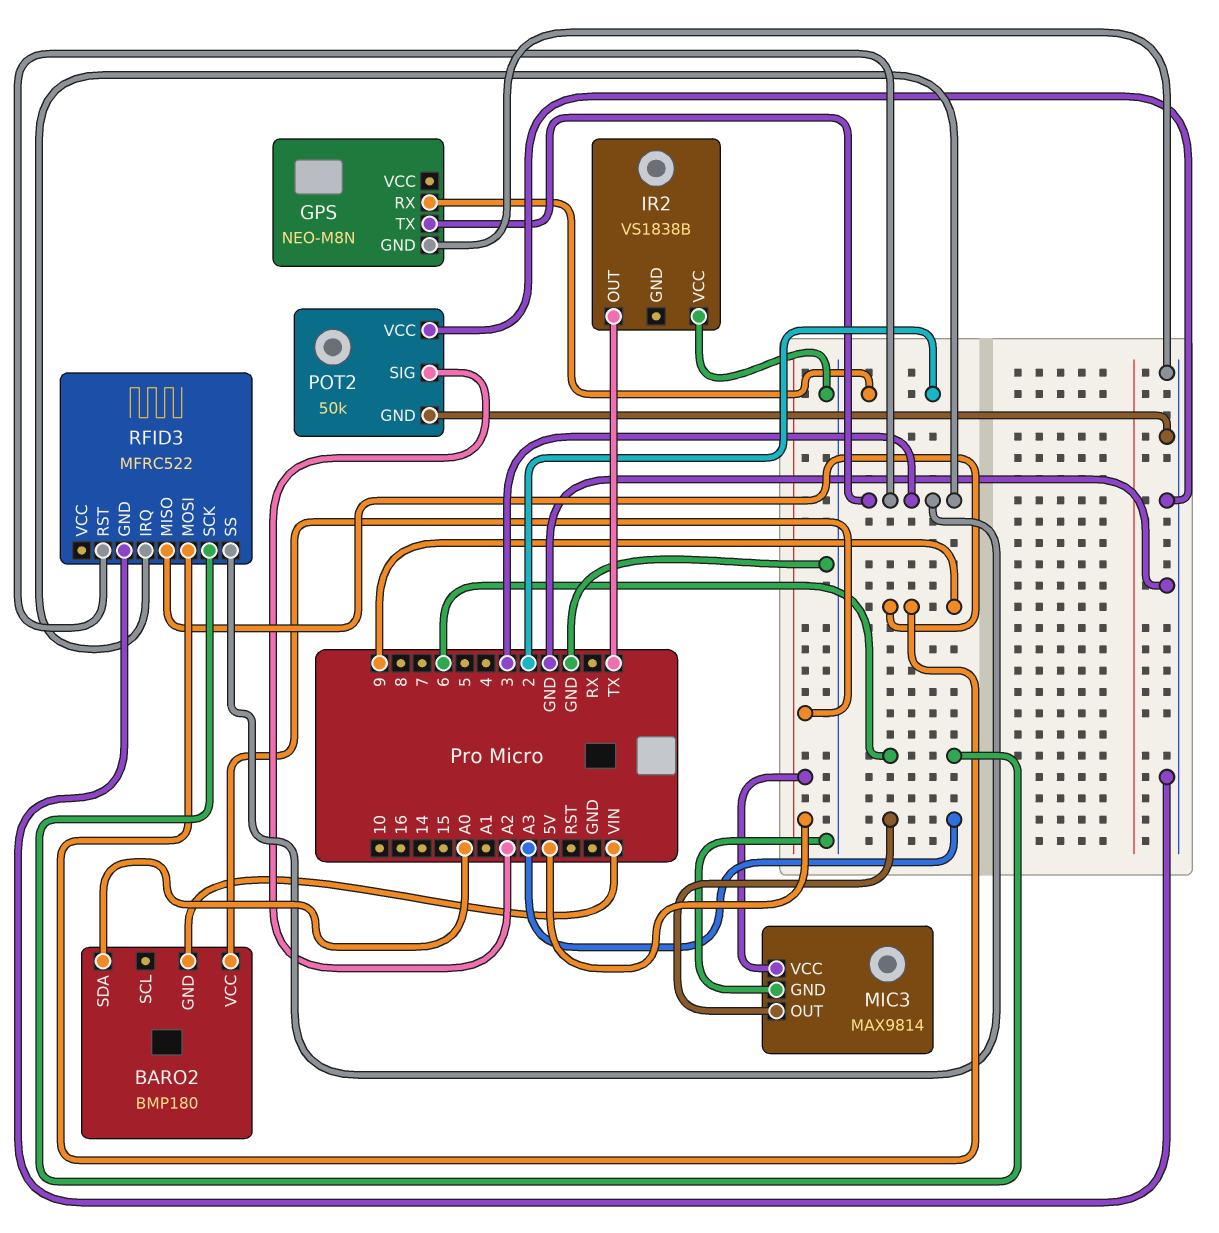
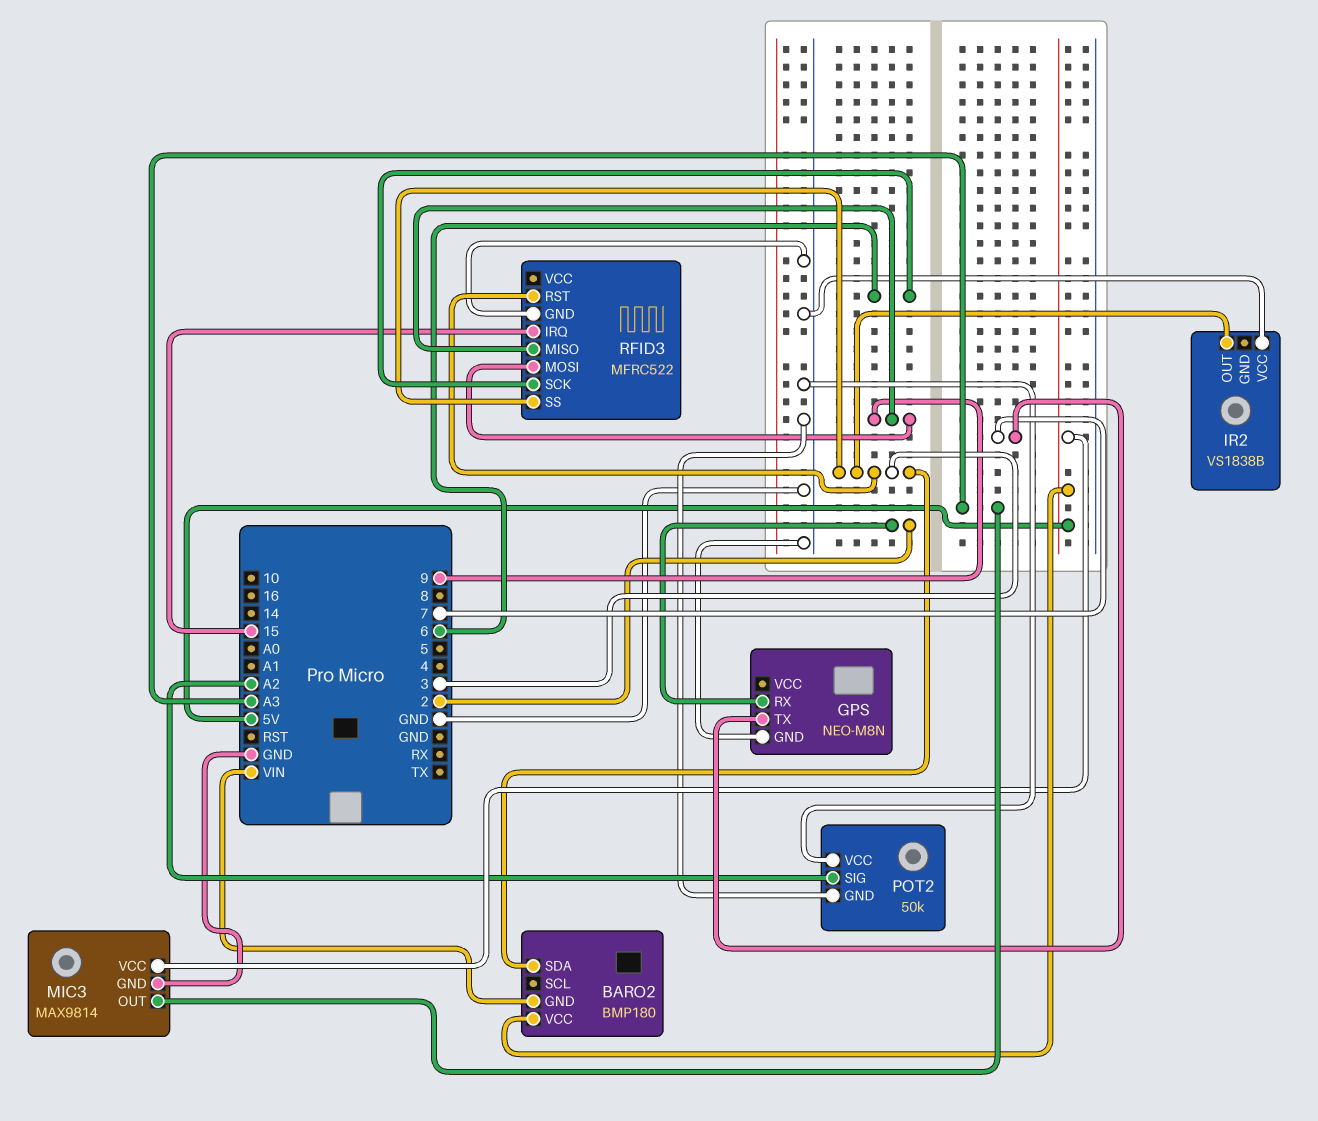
BARO2 pin SDA: A0 -> 3
GPS pin TX: 3 -> 7
IR2 pin OUT: TX -> 3
RFID3 pin IRQ: 3 -> 15

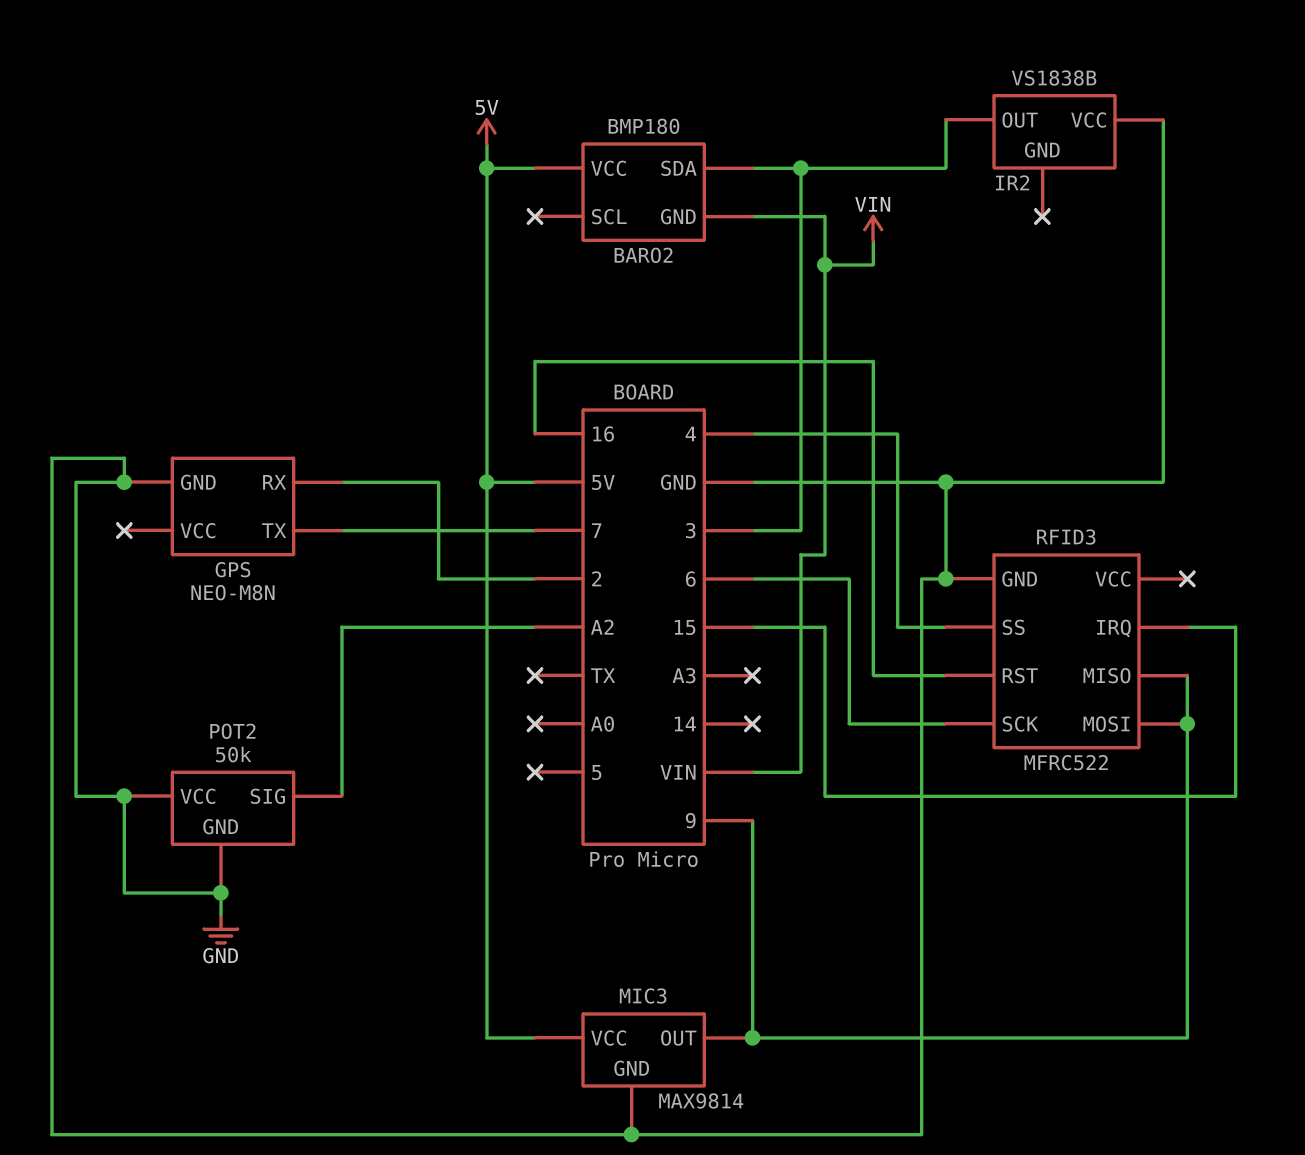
MIC3 pin OUT: A3 -> 9
RFID3 pin RST: 3 -> 16
RFID3 pin SS: 3 -> 4

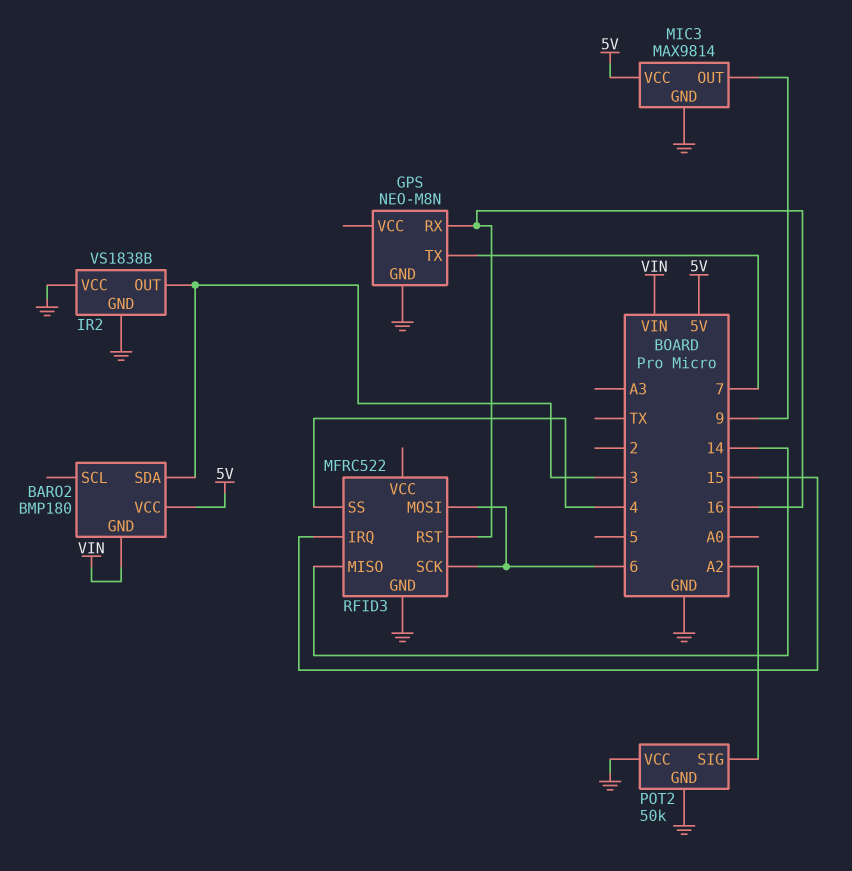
GPS pin RX: 2 -> 16
IR2 pin GND: none -> GND
RFID3 pin MISO: 9 -> 14
RFID3 pin MOSI: 9 -> 6

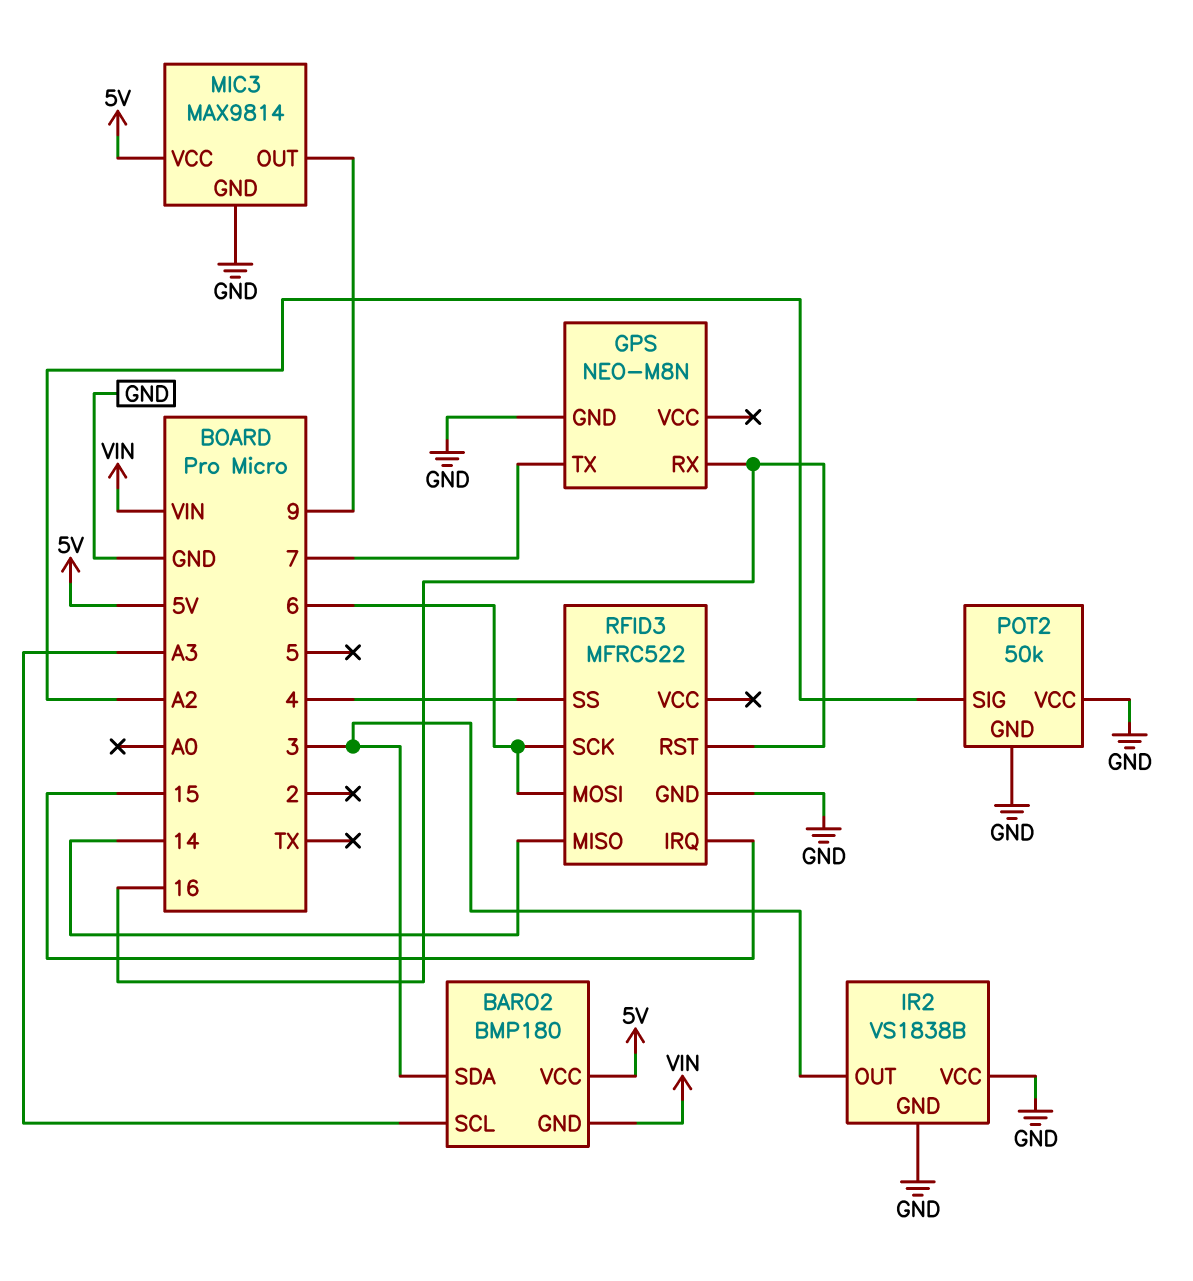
BARO2 pin SCL: none -> A3

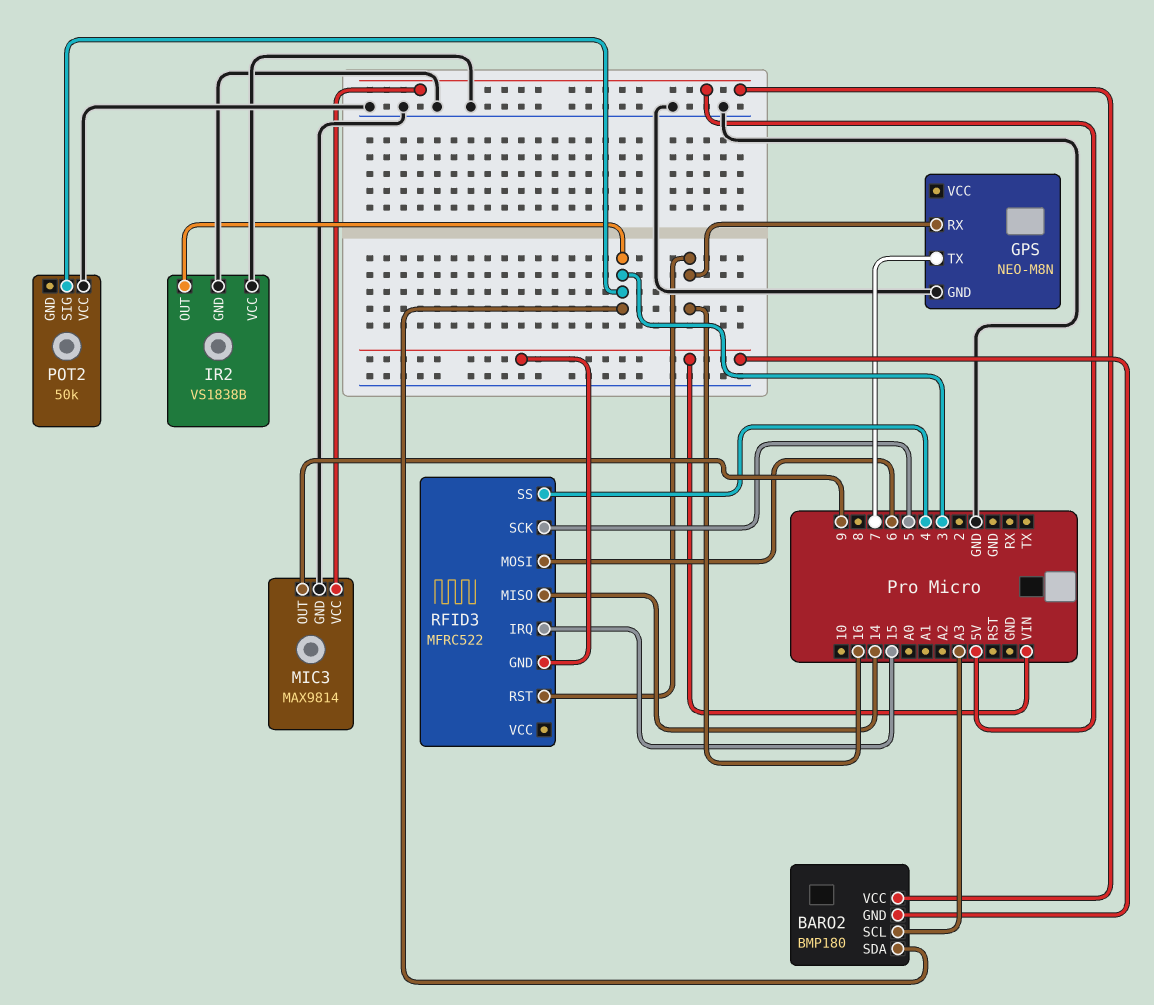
POT2 pin GND: GND -> none
POT2 pin SIG: A2 -> 3
RFID3 pin GND: GND -> VIN
RFID3 pin SCK: 6 -> 5

